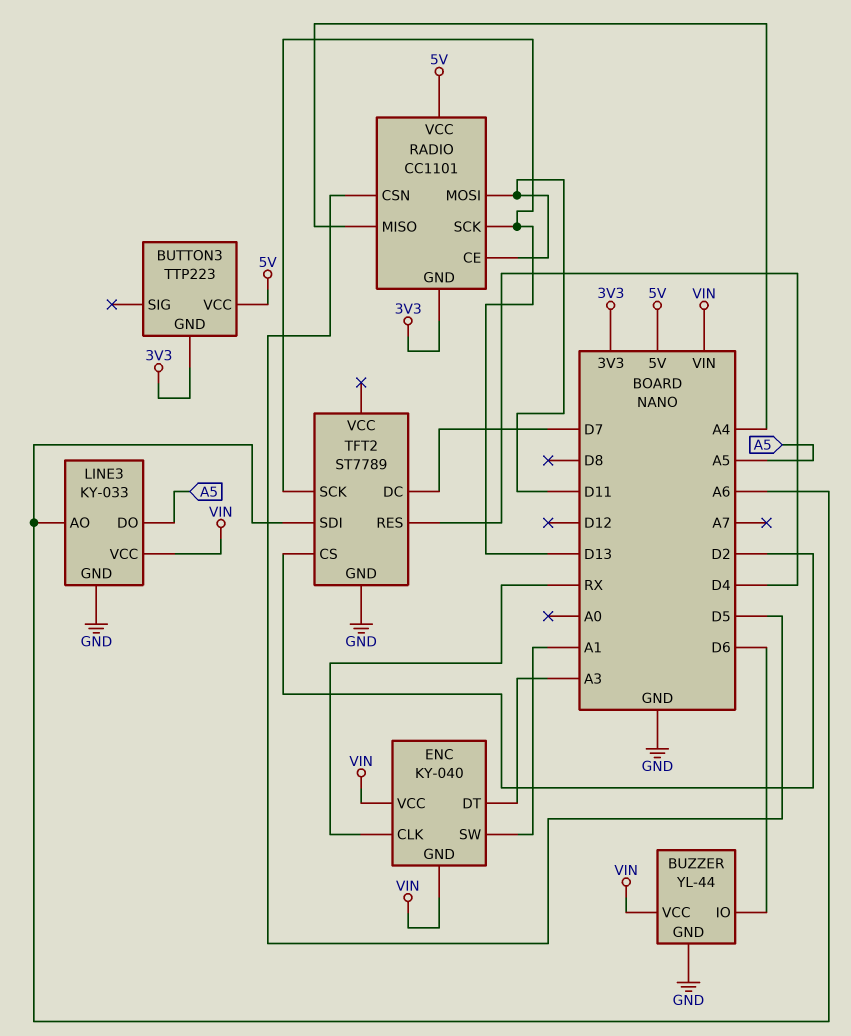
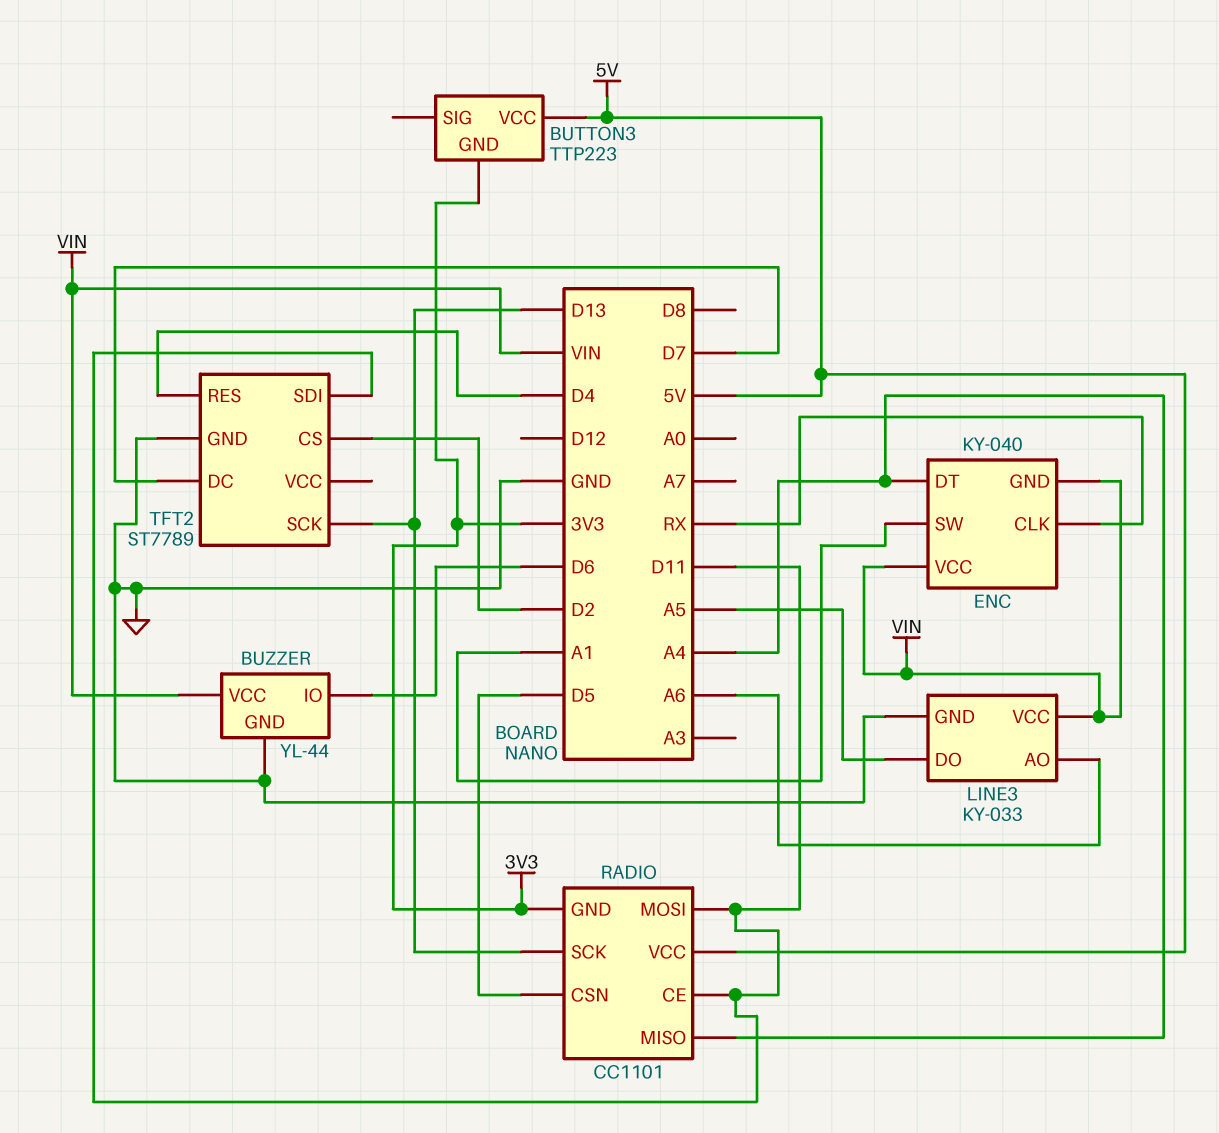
ENC pin DT: A3 -> A4
TFT2 pin SDI: A6 -> D11

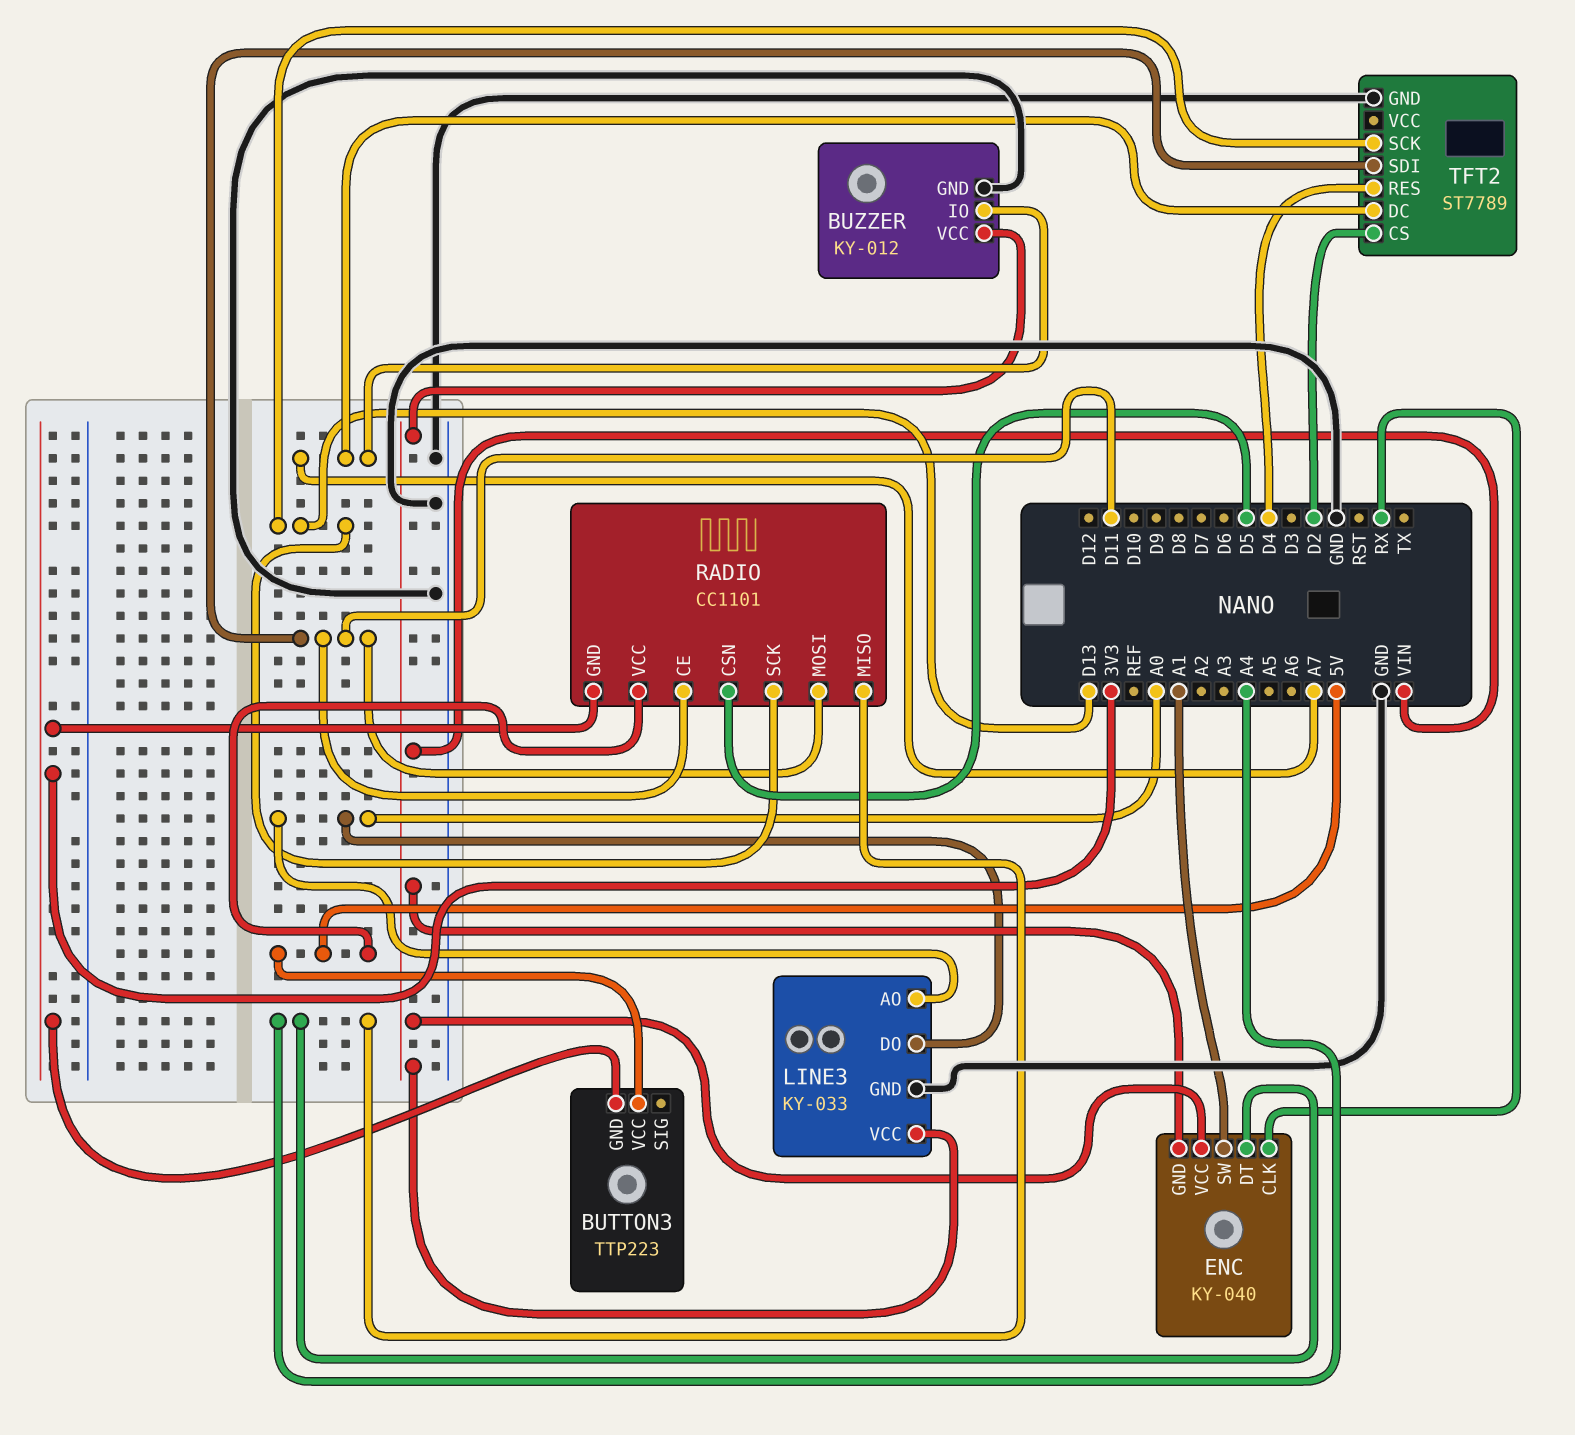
BUZZER: YL-44 -> KY-012
BUZZER pin IO: D6 -> A7
LINE3 pin AO: A6 -> A0
LINE3 pin DO: A5 -> A0
TFT2 pin DC: D7 -> A7

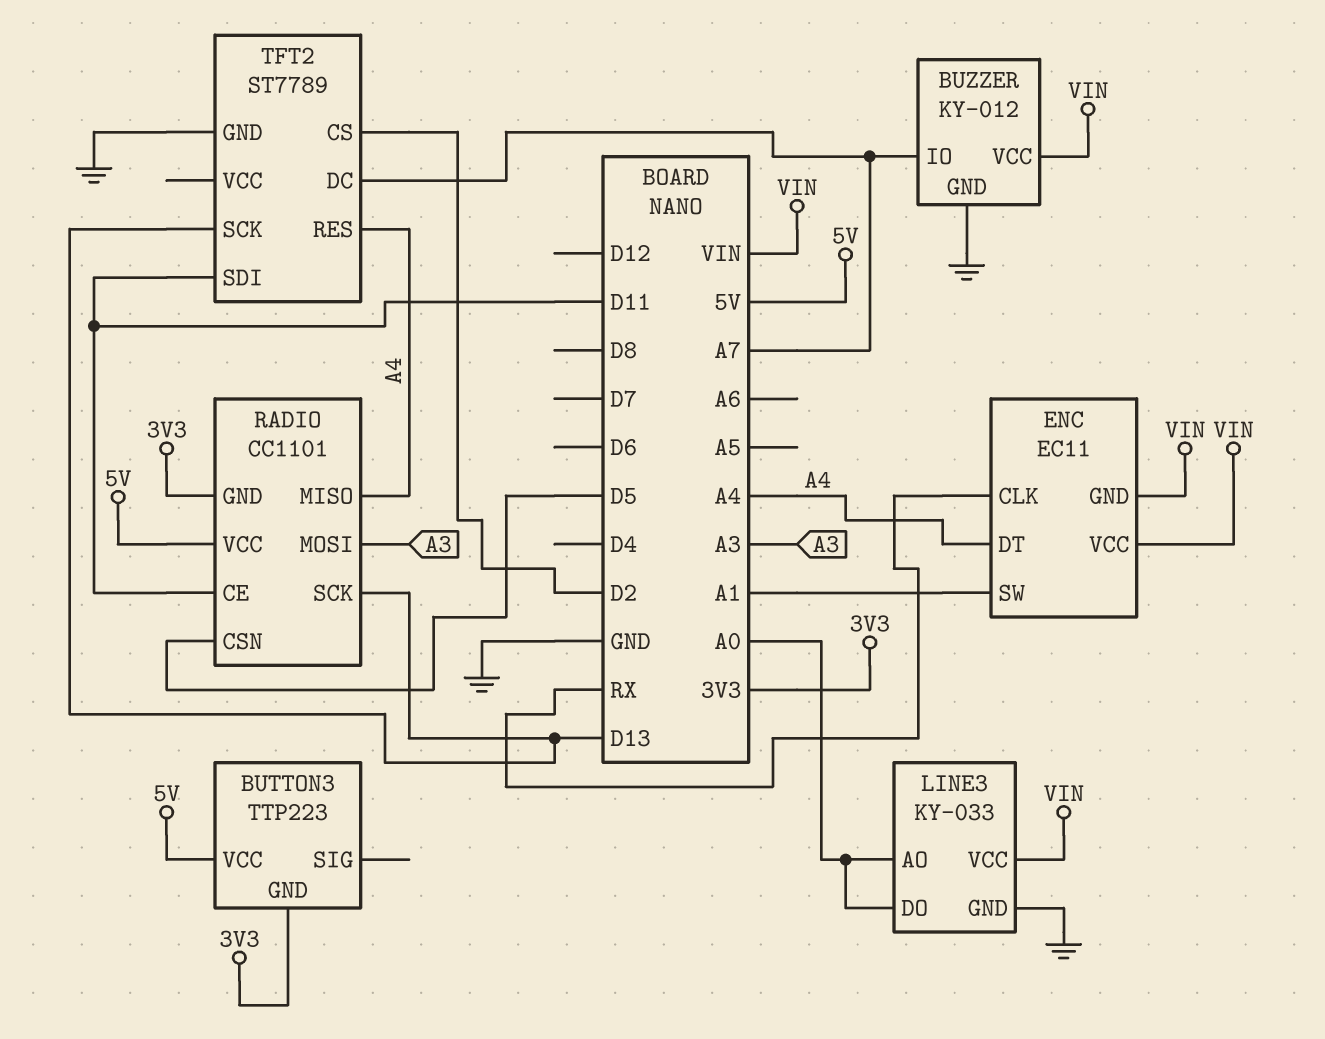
ENC: KY-040 -> EC11
RADIO pin MOSI: D11 -> A3
TFT2 pin RES: D4 -> A4

